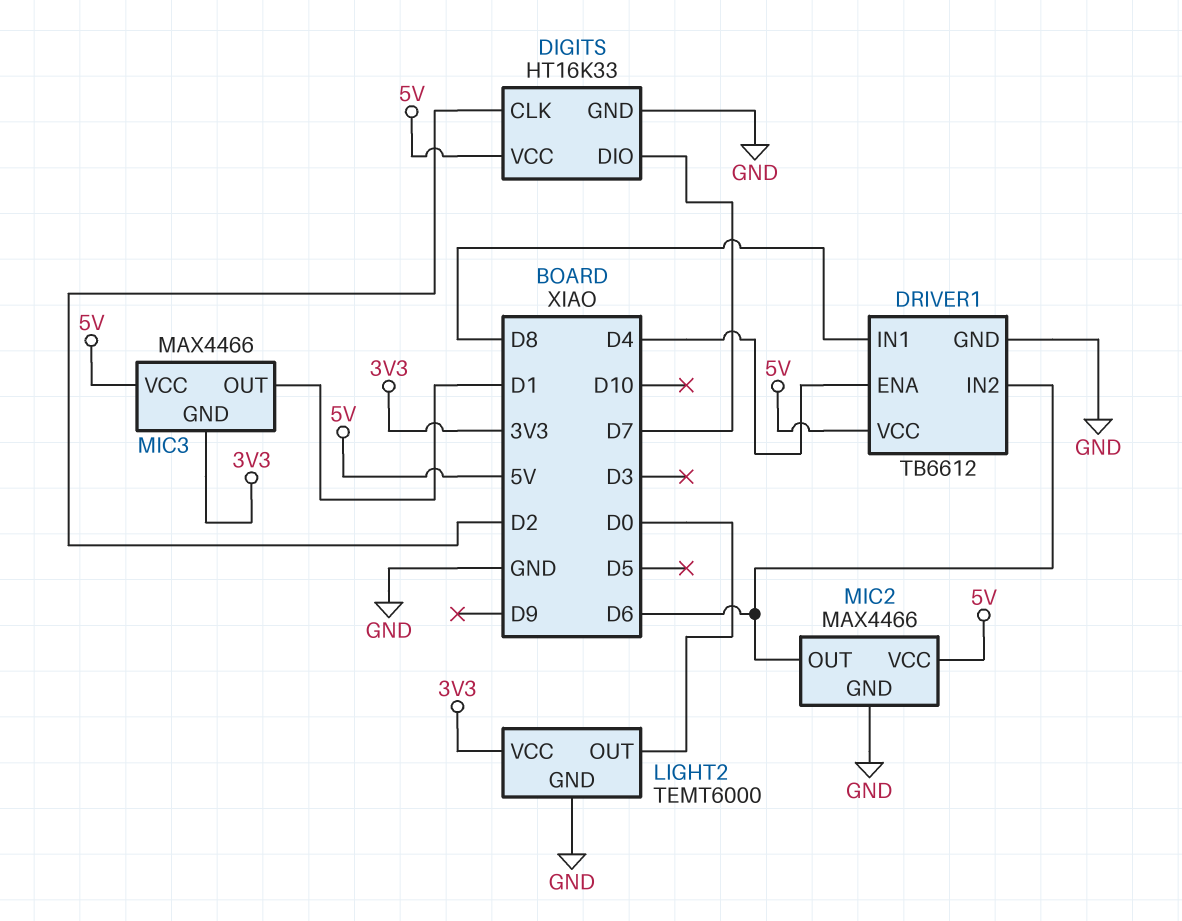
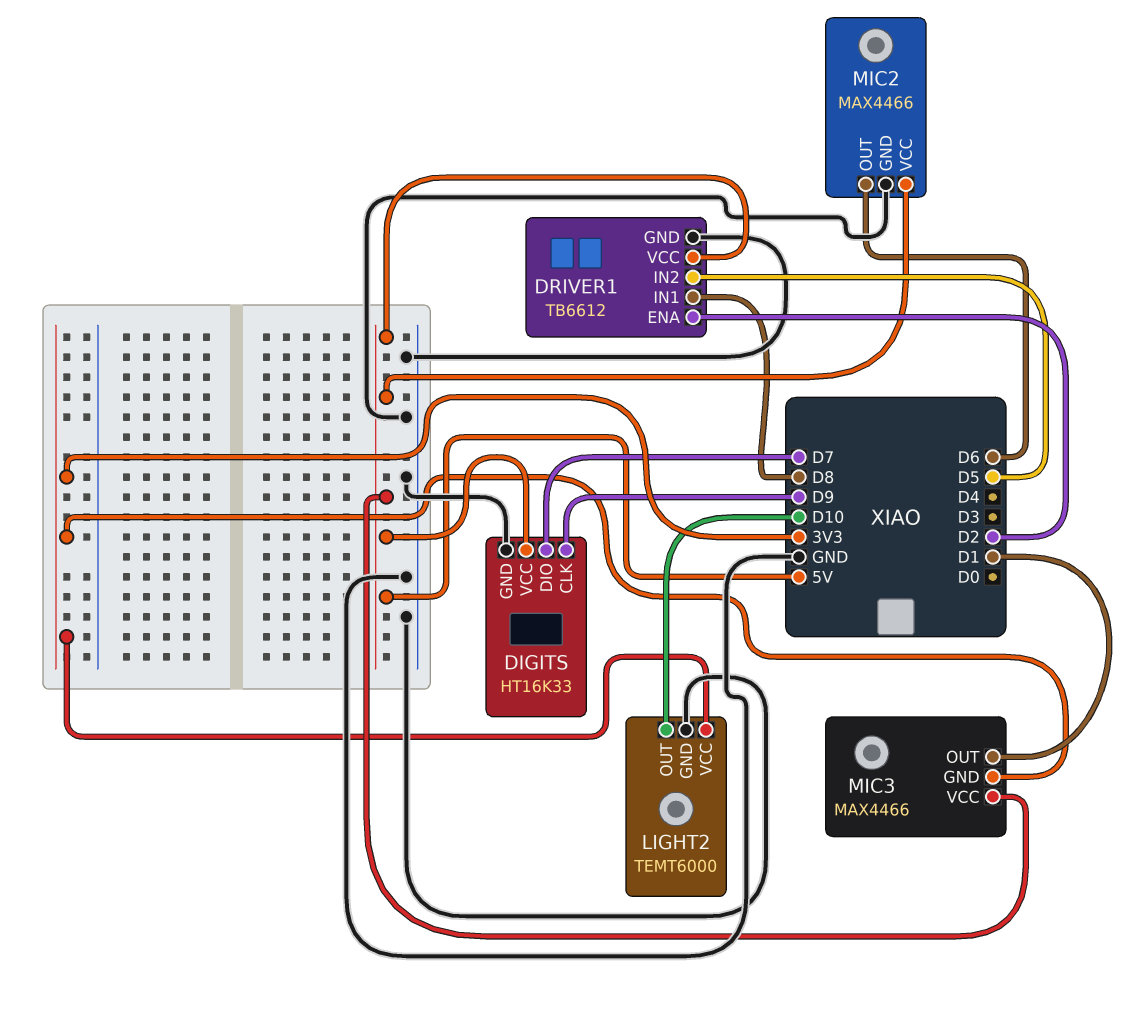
DIGITS pin CLK: D2 -> D9
DRIVER1 pin ENA: D4 -> D2
DRIVER1 pin IN2: D6 -> D5
LIGHT2 pin OUT: D0 -> D10

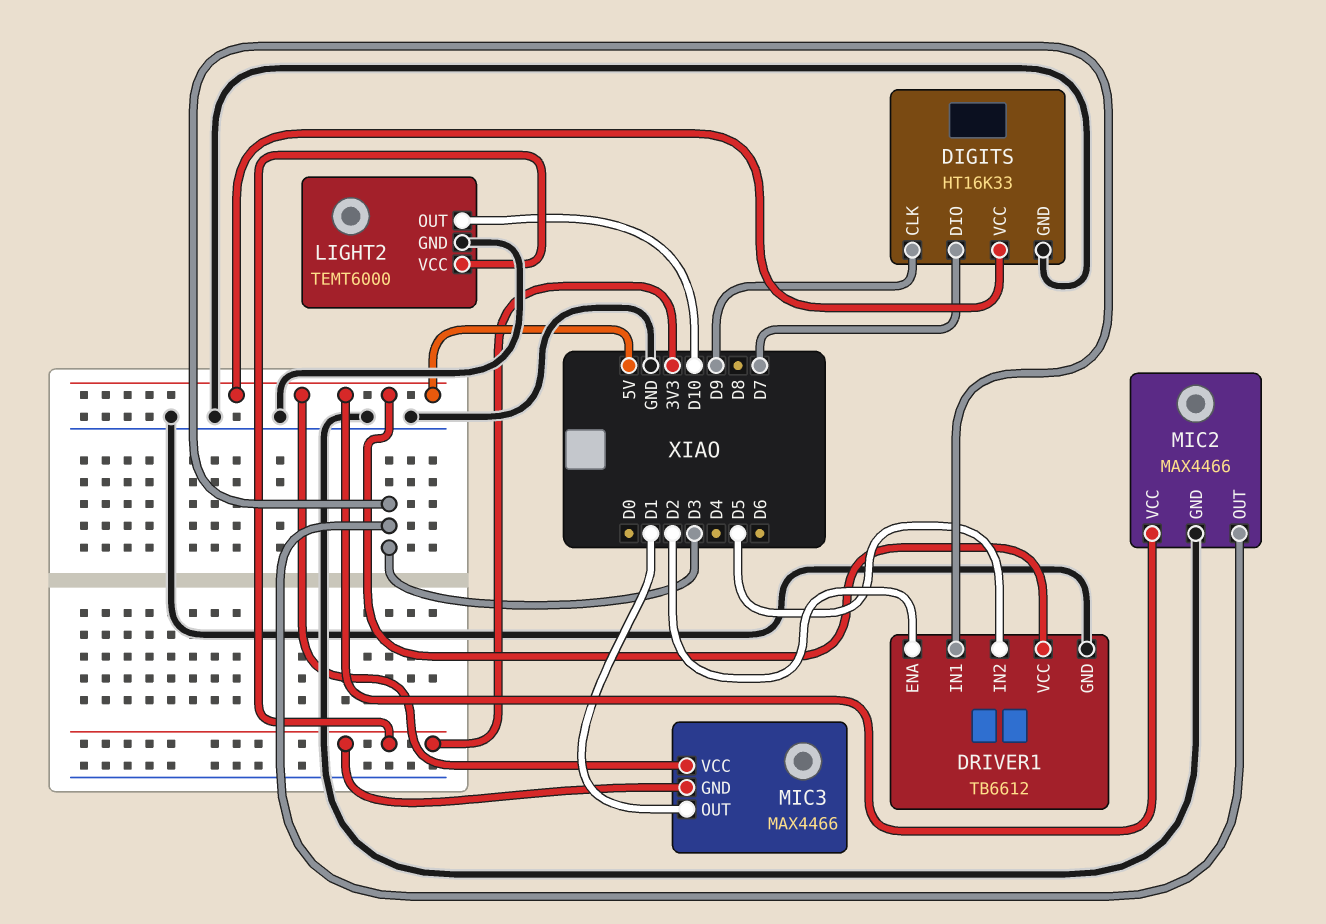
DRIVER1 pin IN1: D8 -> D3
MIC2 pin OUT: D6 -> D3

